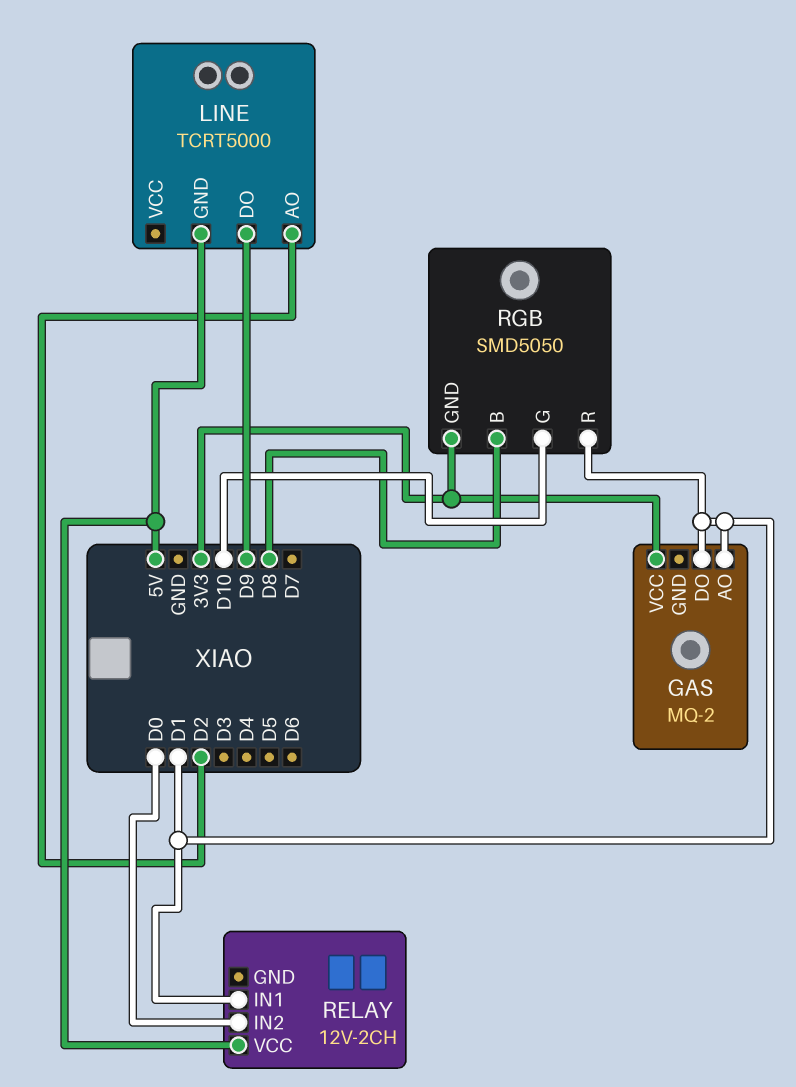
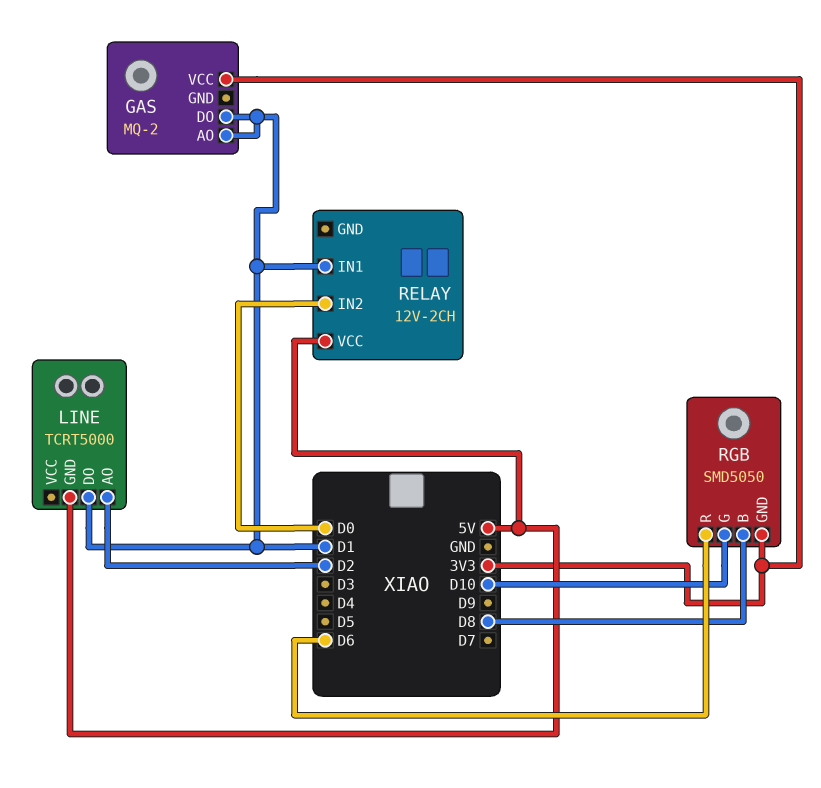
LINE pin DO: D9 -> D1
RGB pin R: D1 -> D6

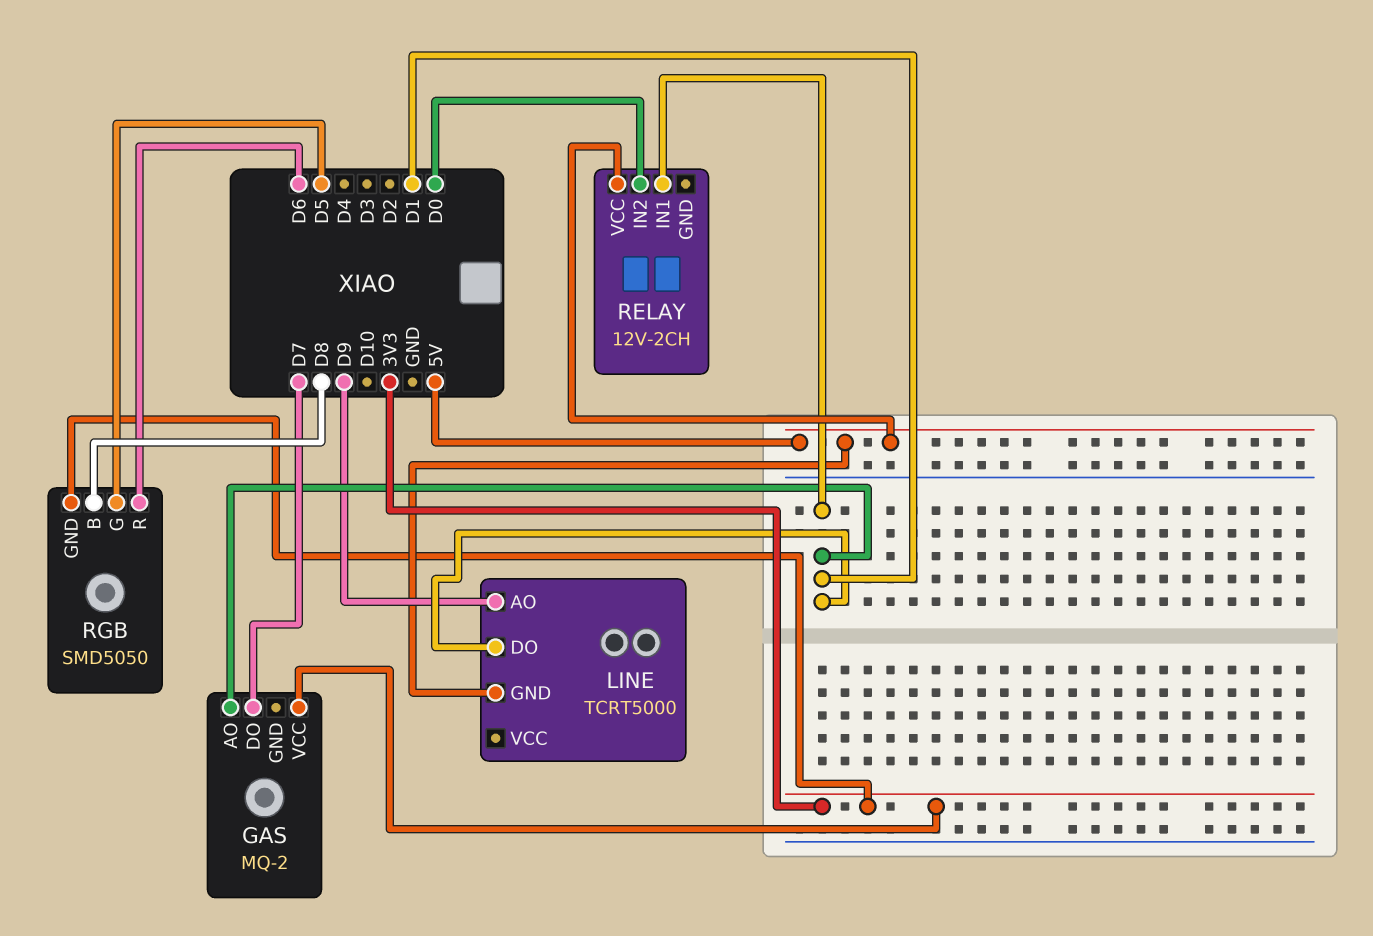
GAS pin DO: D1 -> D7
LINE pin AO: D2 -> D9
RGB pin G: D10 -> D5

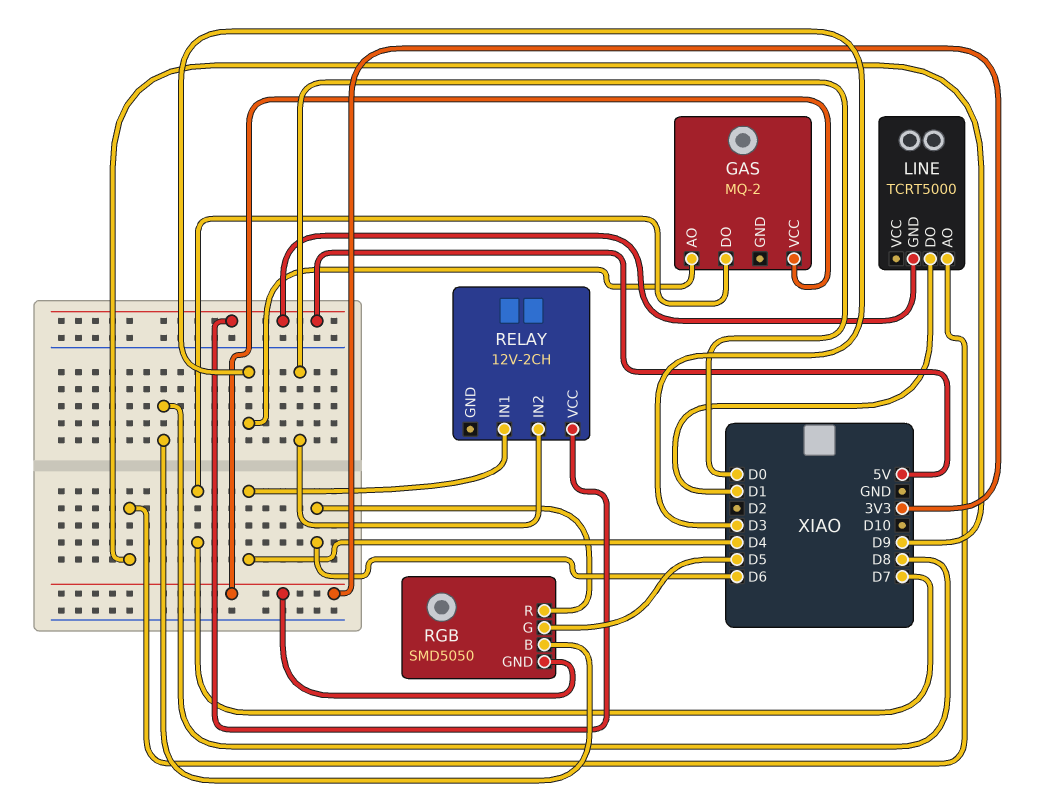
GAS pin AO: D1 -> D3
RELAY pin IN1: D1 -> D4

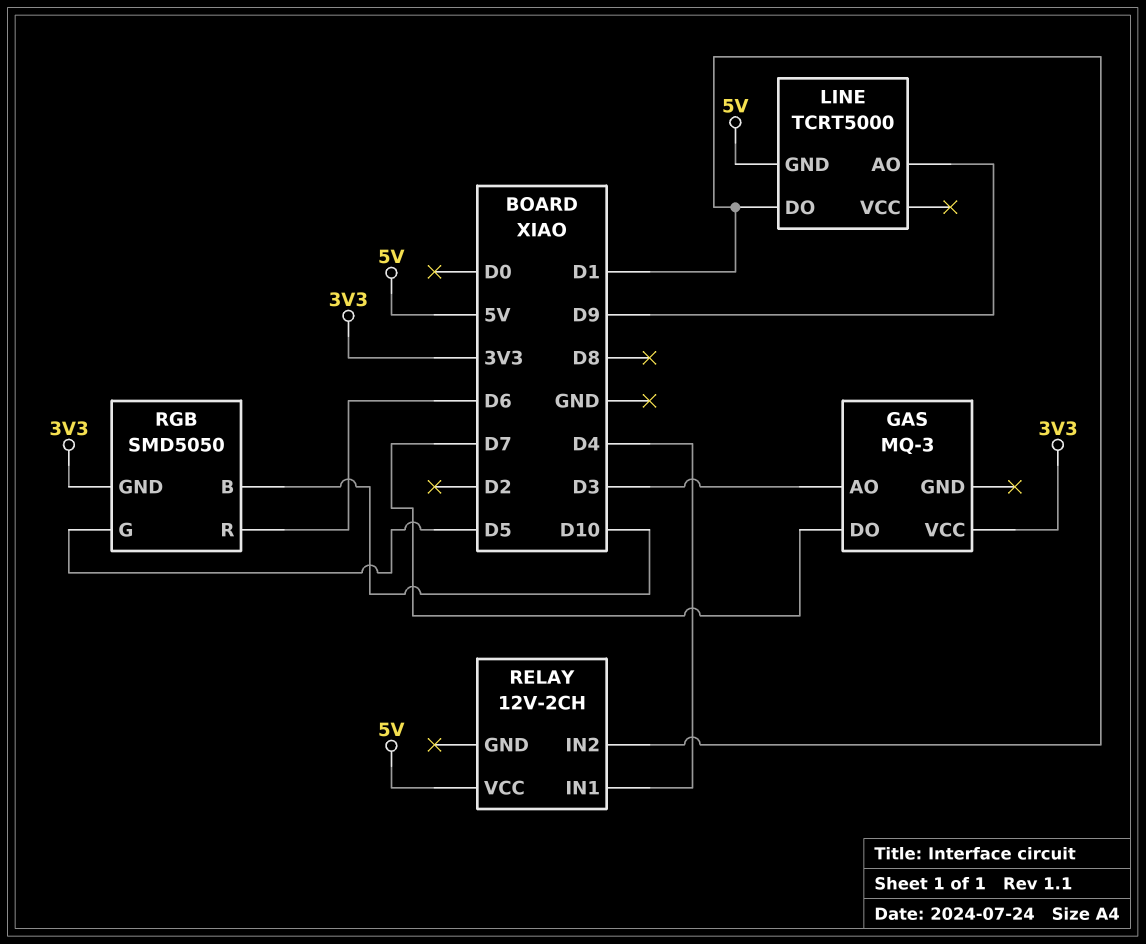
GAS: MQ-2 -> MQ-3
RELAY pin IN2: D0 -> D1
RGB pin B: D8 -> D10

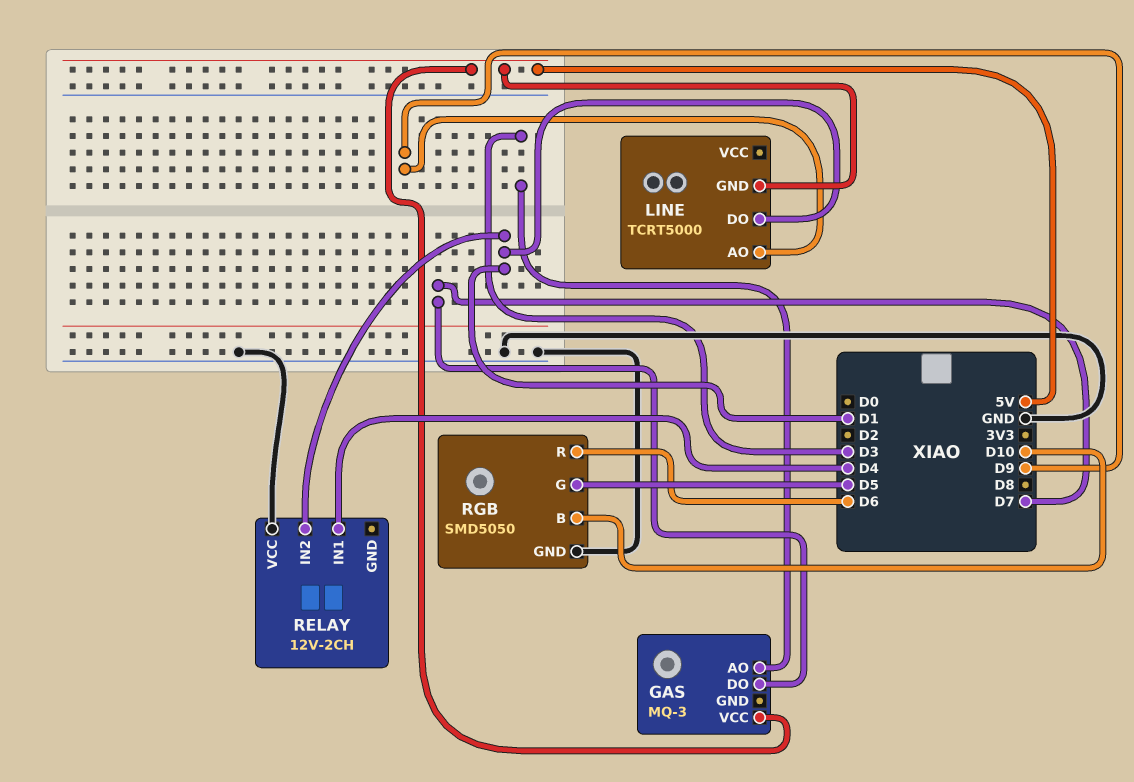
GAS pin VCC: 3V3 -> 5V
RELAY pin VCC: 5V -> GND
RGB pin GND: 3V3 -> GND

